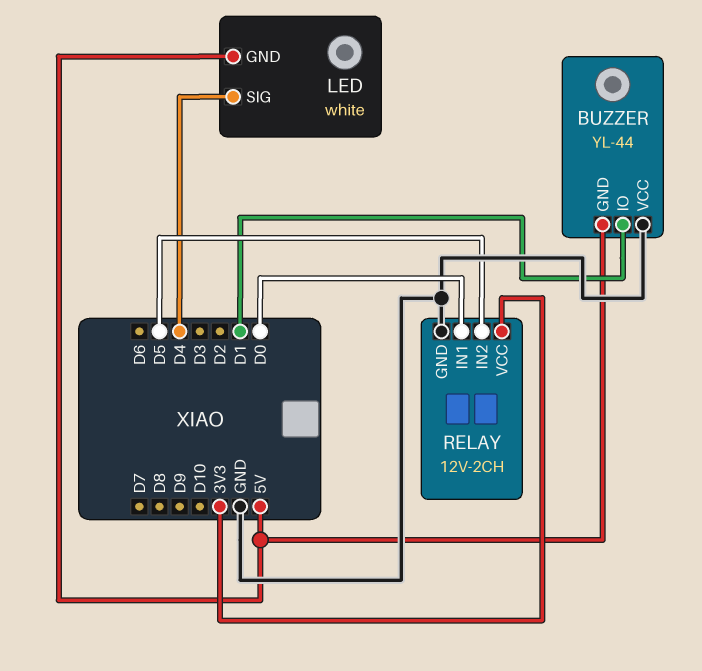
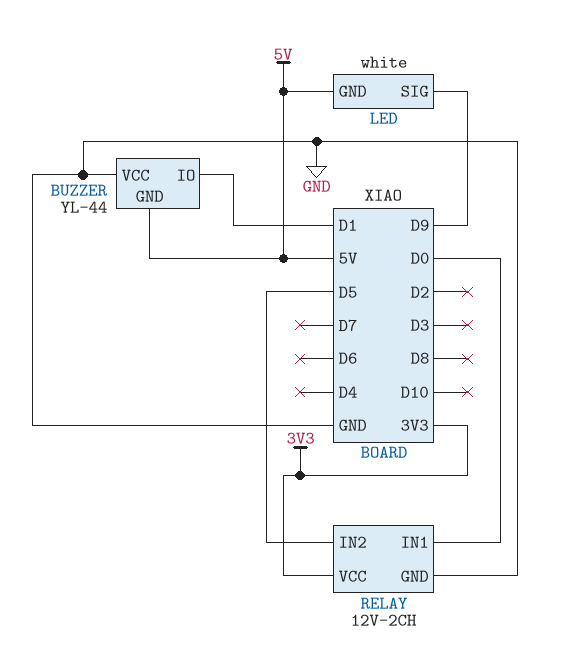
LED pin SIG: D4 -> D9

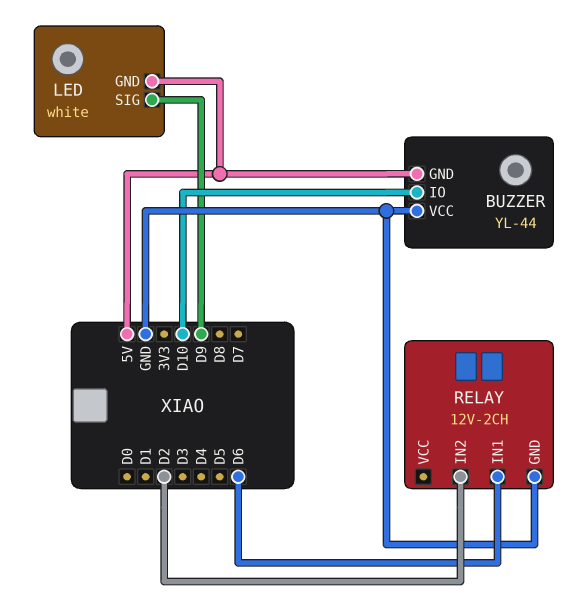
BUZZER pin IO: D1 -> D10
RELAY pin IN1: D0 -> D6
RELAY pin IN2: D5 -> D2
RELAY pin VCC: 3V3 -> none

